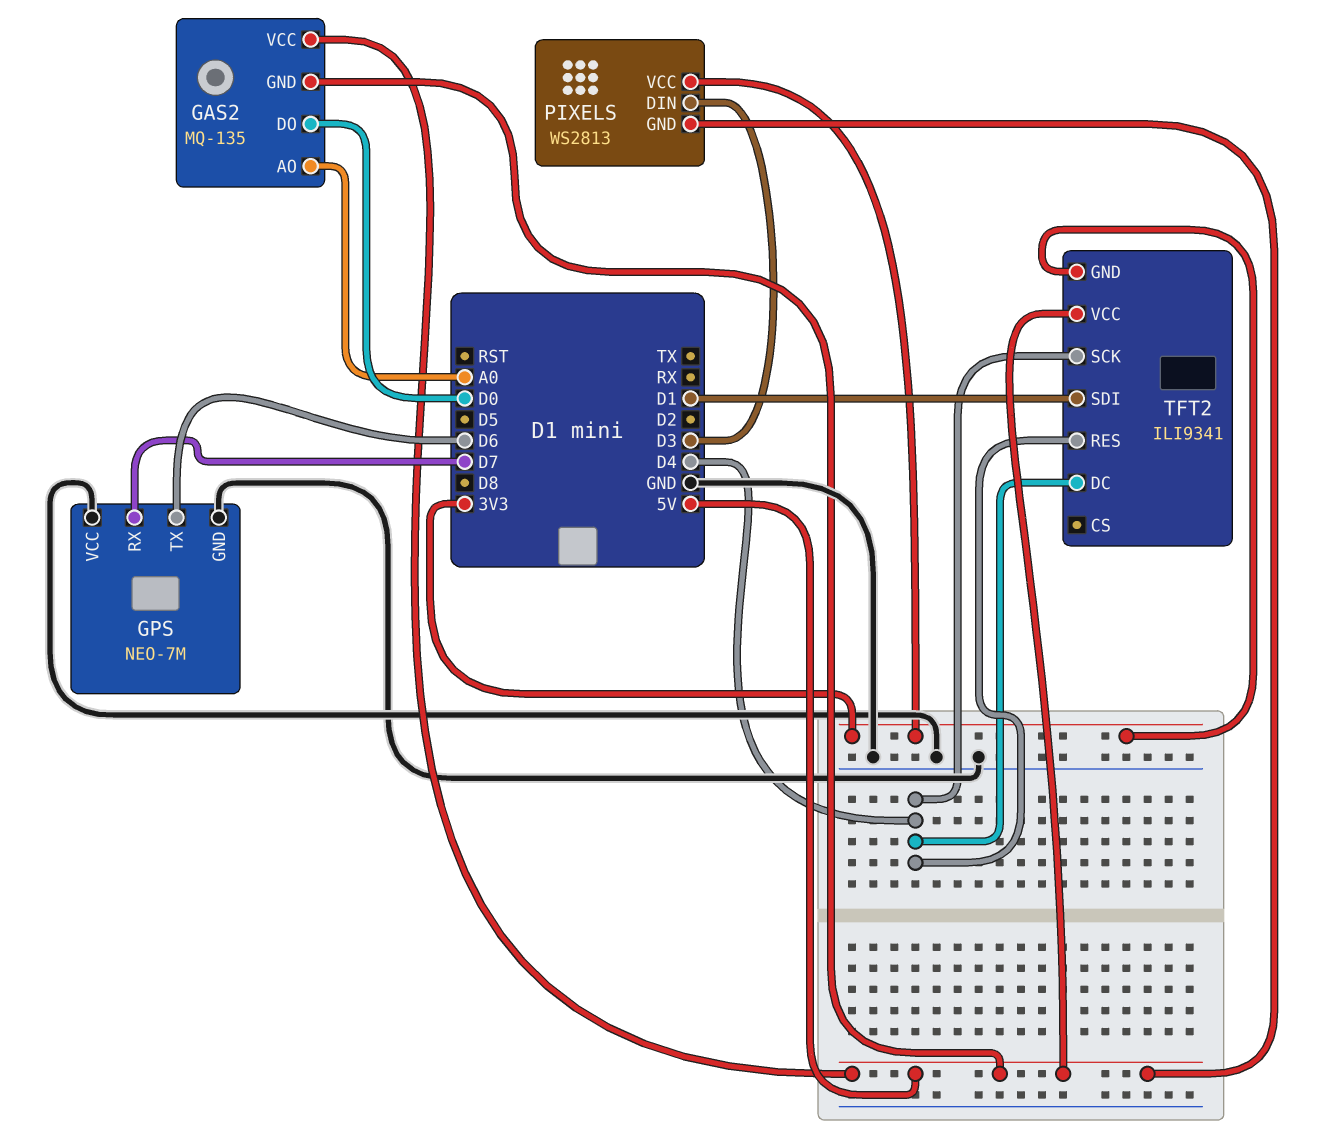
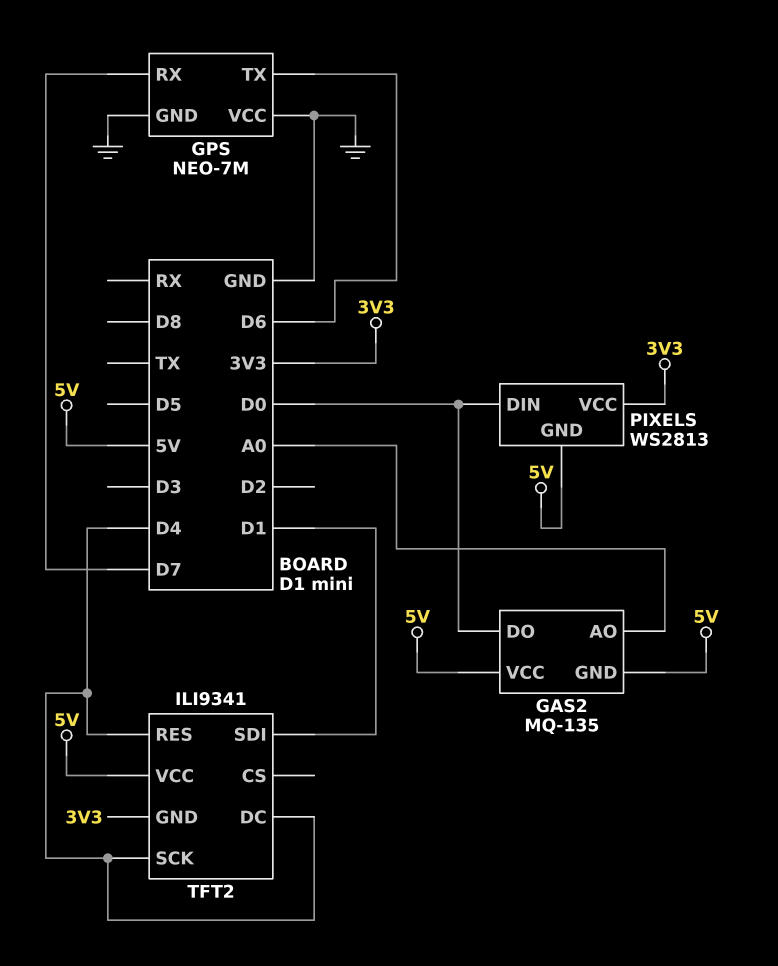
PIXELS pin DIN: D3 -> D0

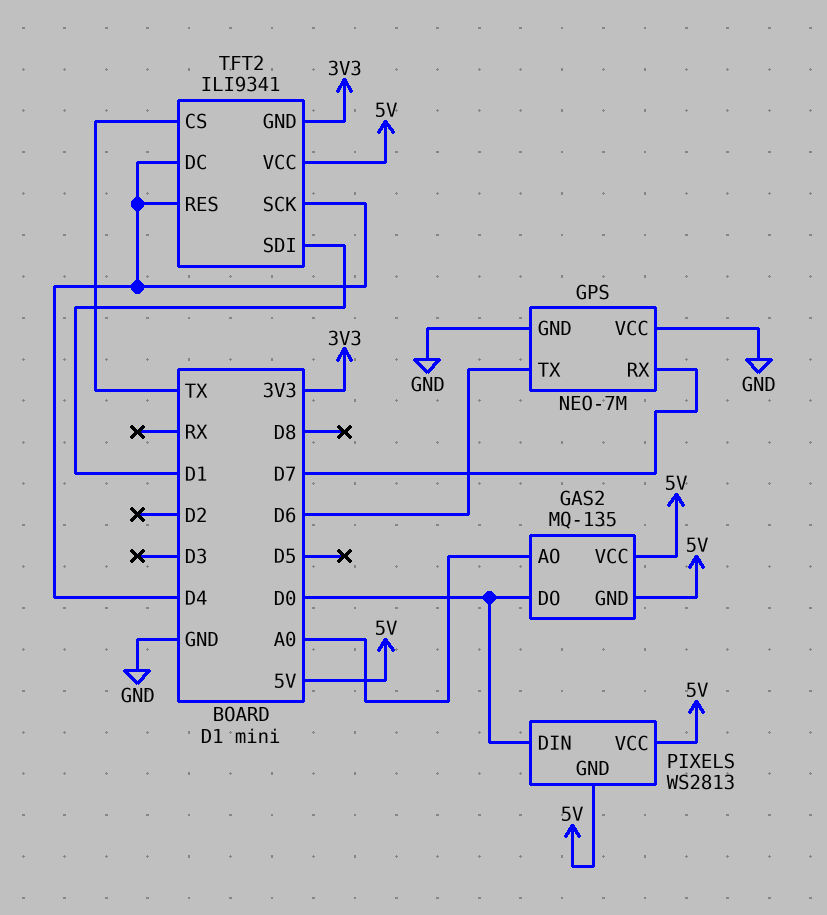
PIXELS pin VCC: 3V3 -> 5V
TFT2 pin CS: none -> TX

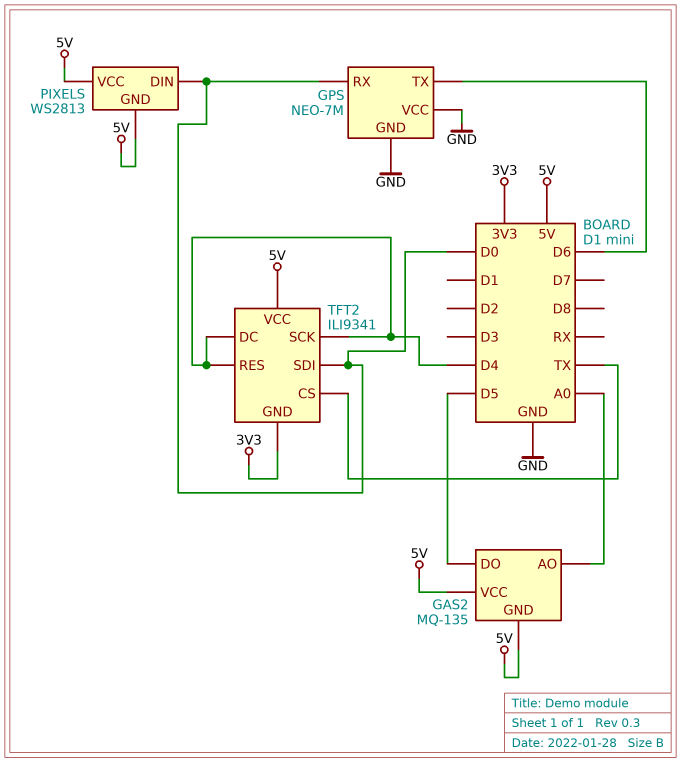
GAS2 pin DO: D0 -> D5
GPS pin RX: D7 -> D0
TFT2 pin SDI: D1 -> D0

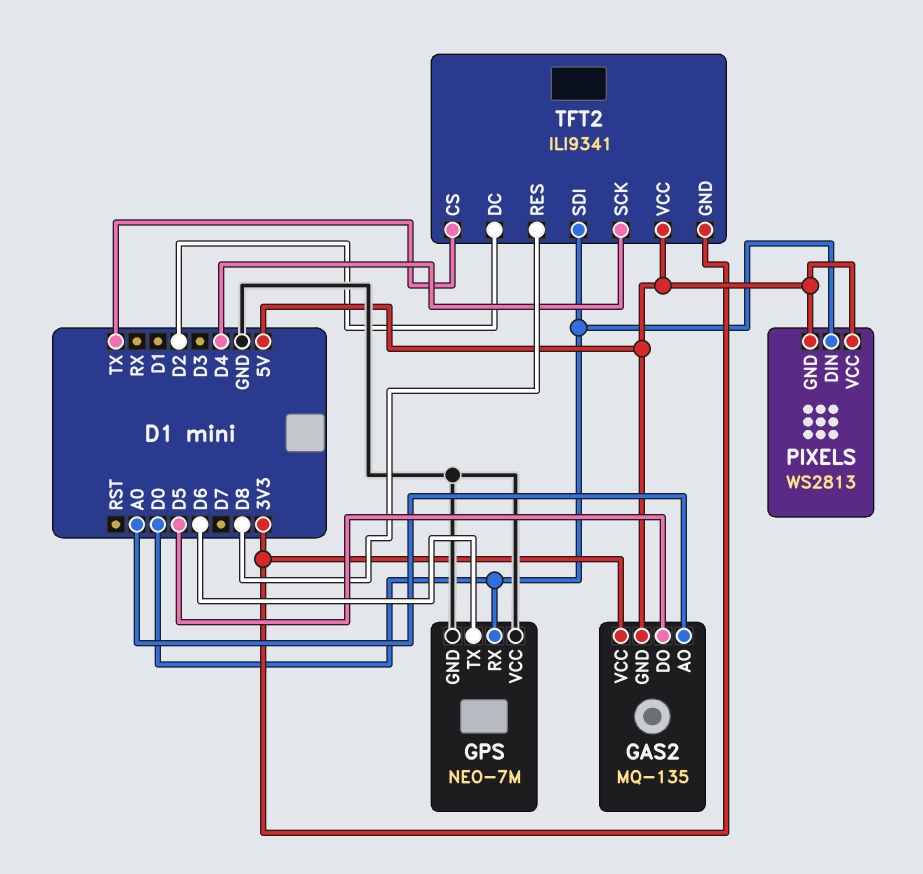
GAS2 pin VCC: 5V -> 3V3
TFT2 pin DC: D4 -> D2
TFT2 pin RES: D4 -> D8

